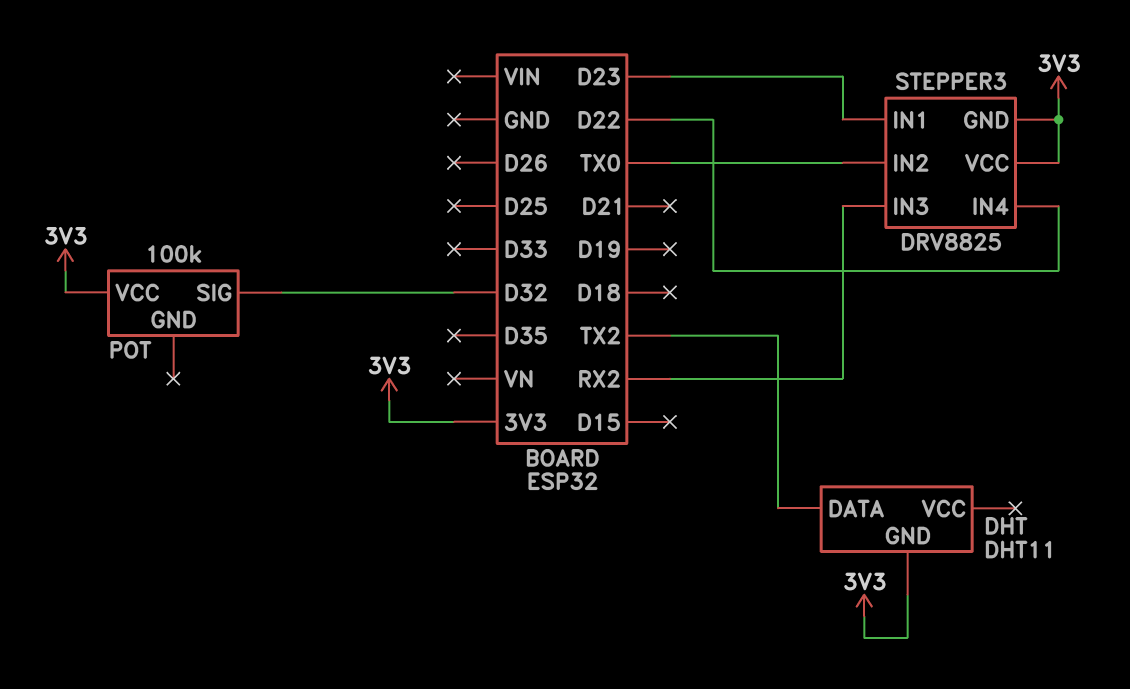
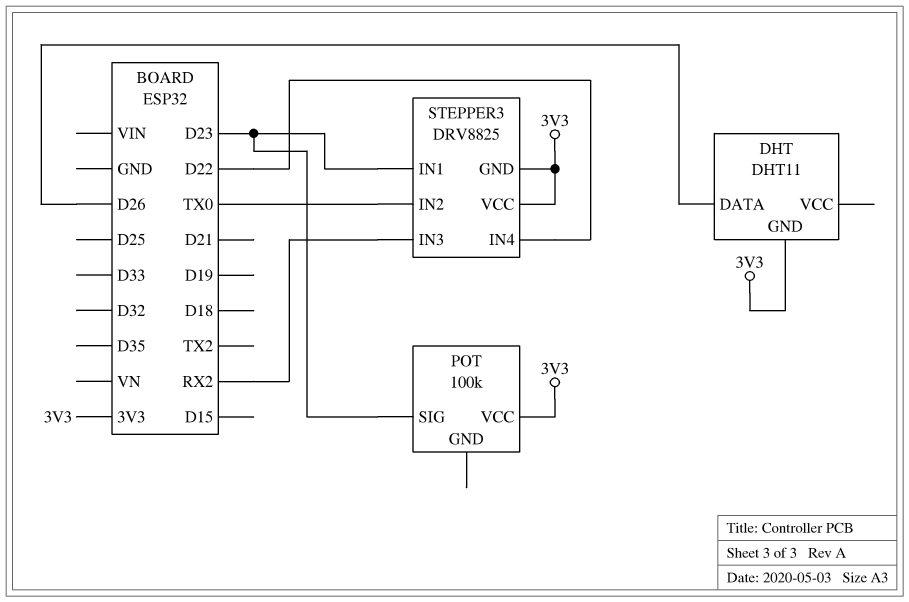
DHT pin DATA: TX2 -> D26
POT pin SIG: D32 -> D23

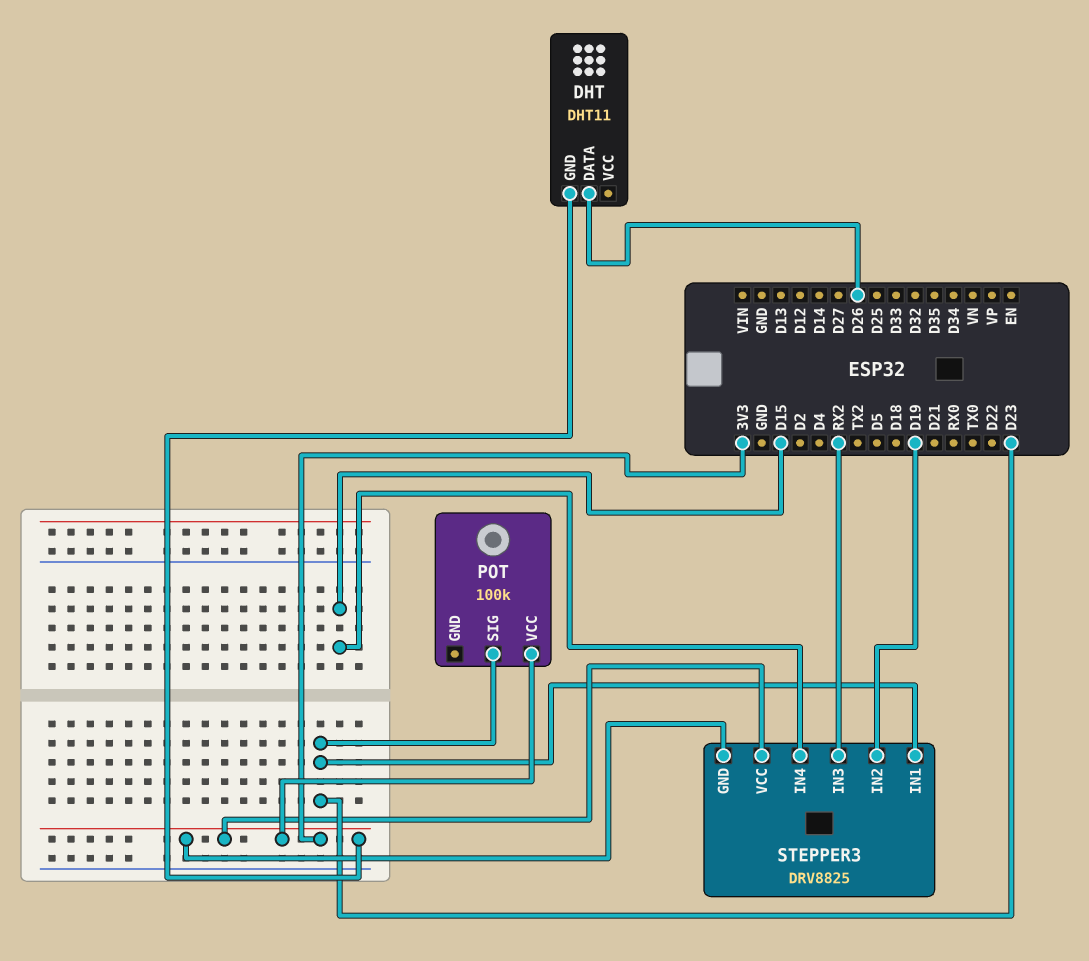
STEPPER3 pin IN2: TX0 -> D19
STEPPER3 pin IN4: D22 -> D15

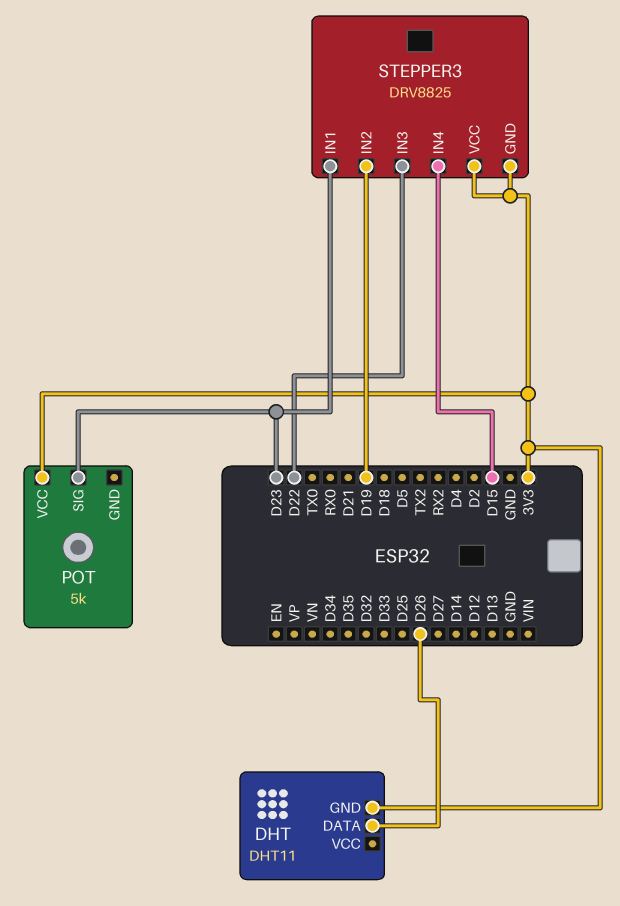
POT: 100k -> 5k
STEPPER3 pin IN3: RX2 -> D22

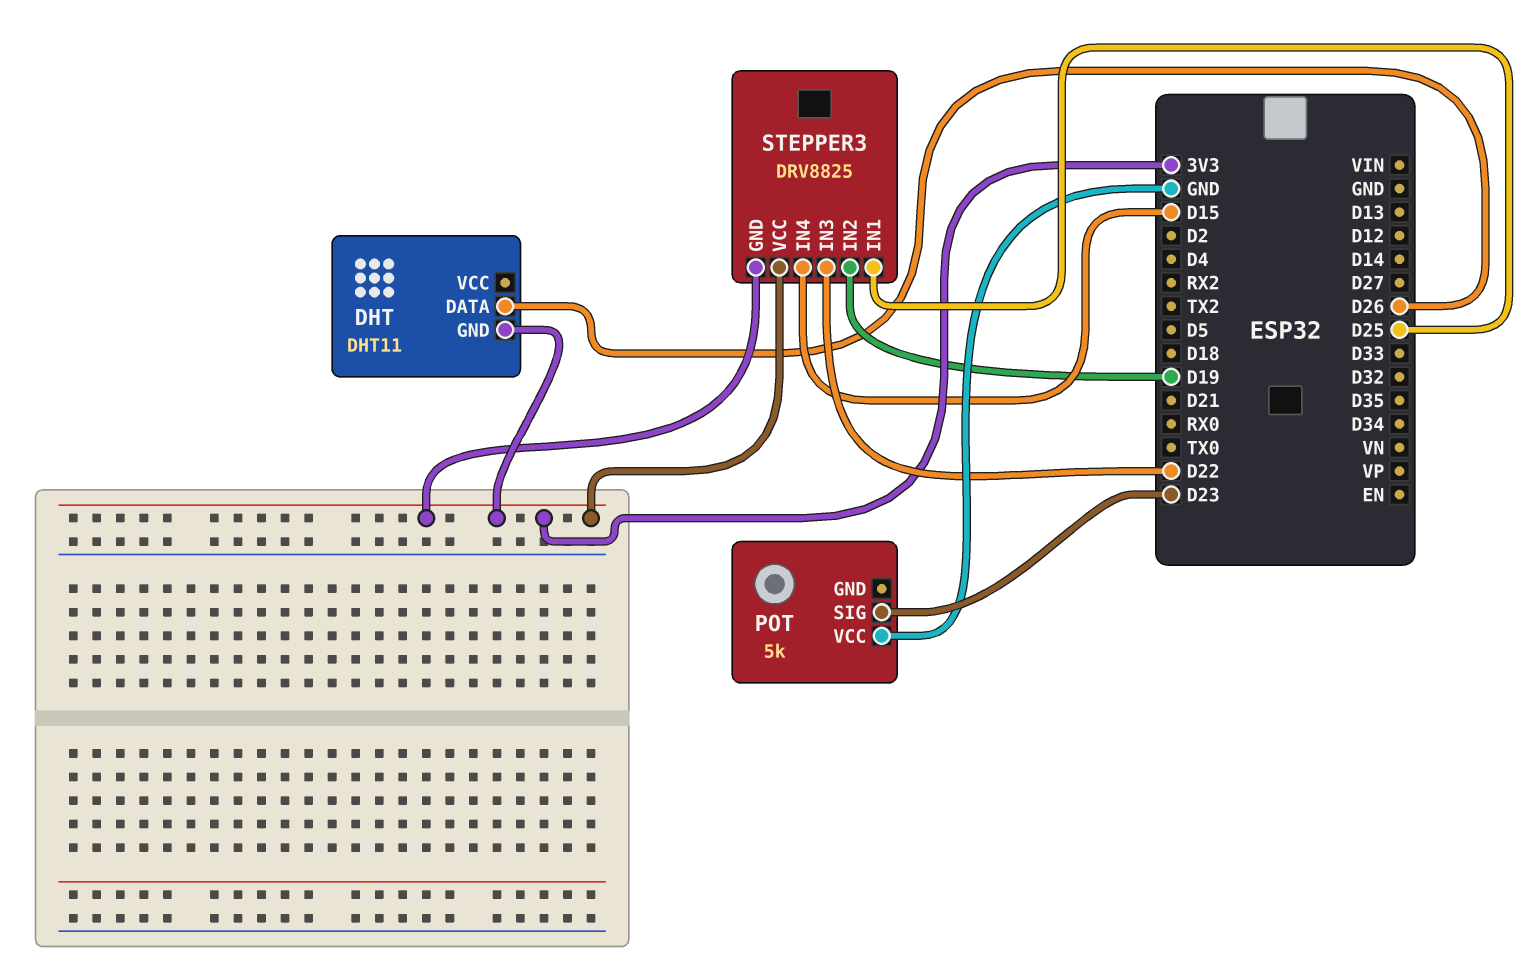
POT pin VCC: 3V3 -> GND
STEPPER3 pin IN1: D23 -> D25

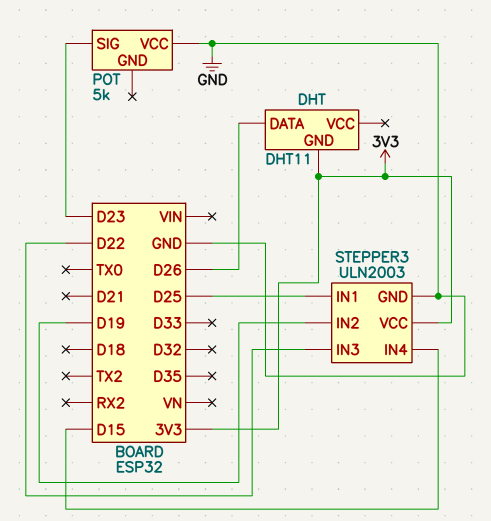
STEPPER3: DRV8825 -> ULN2003
STEPPER3 pin GND: 3V3 -> GND

